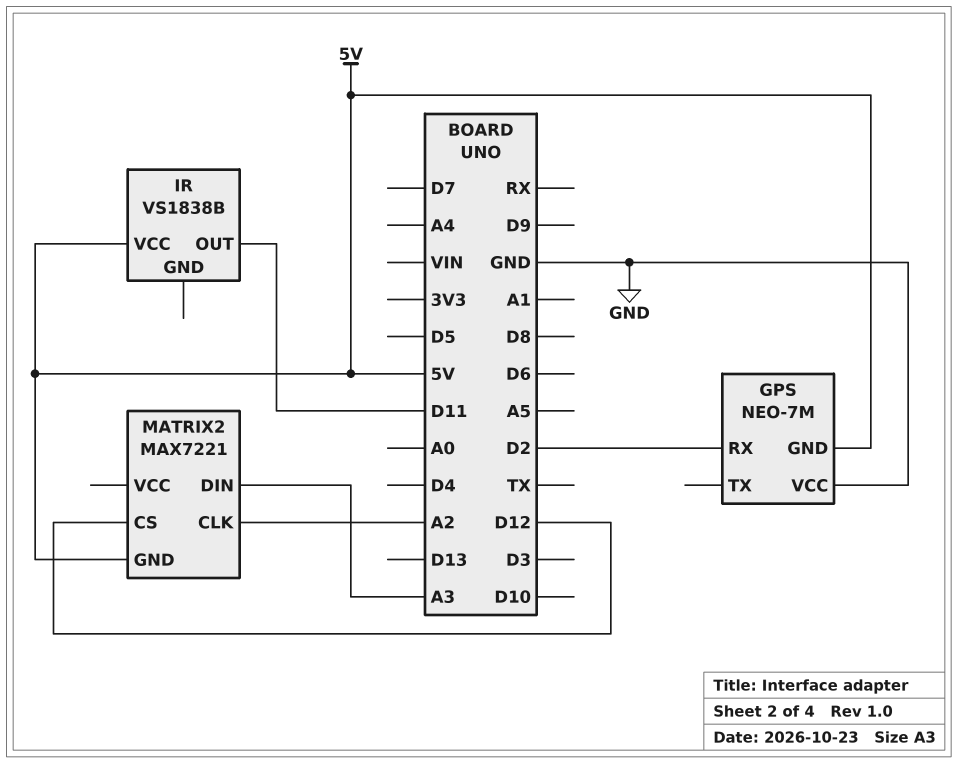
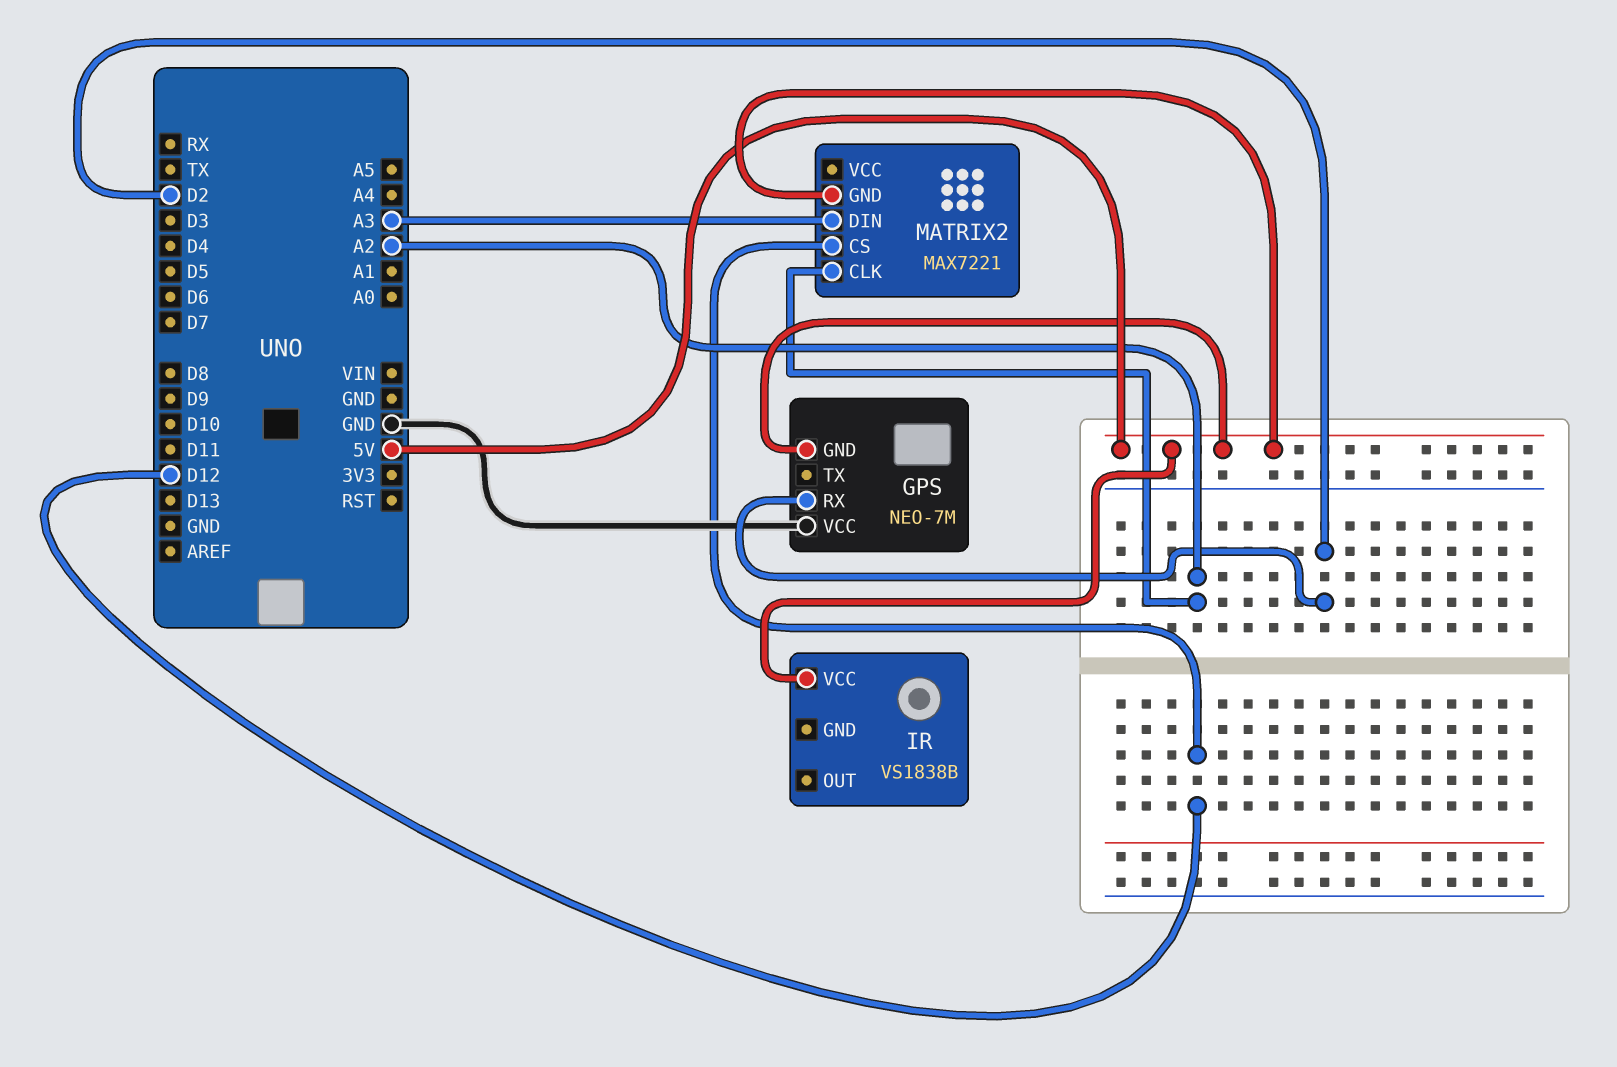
IR pin OUT: D11 -> none

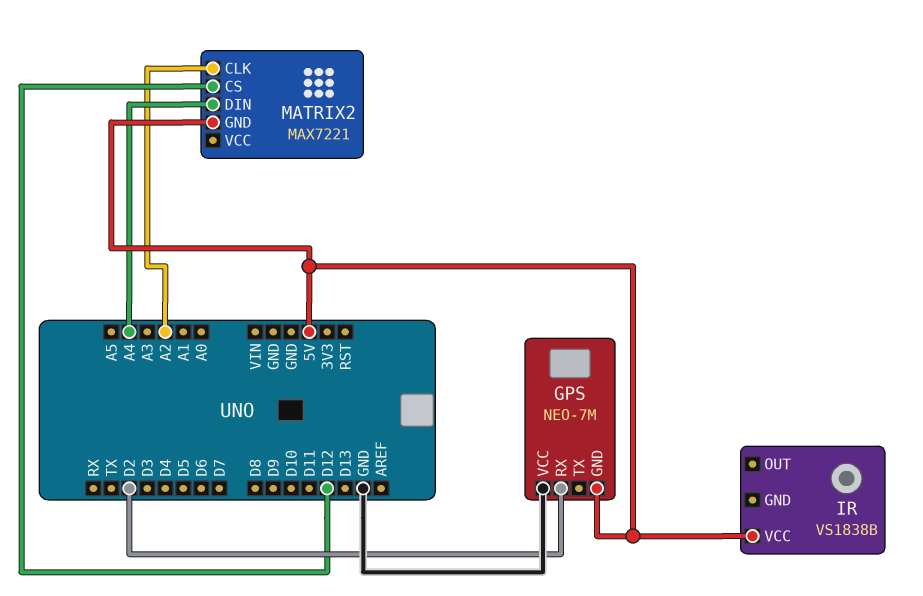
MATRIX2 pin DIN: A3 -> A4

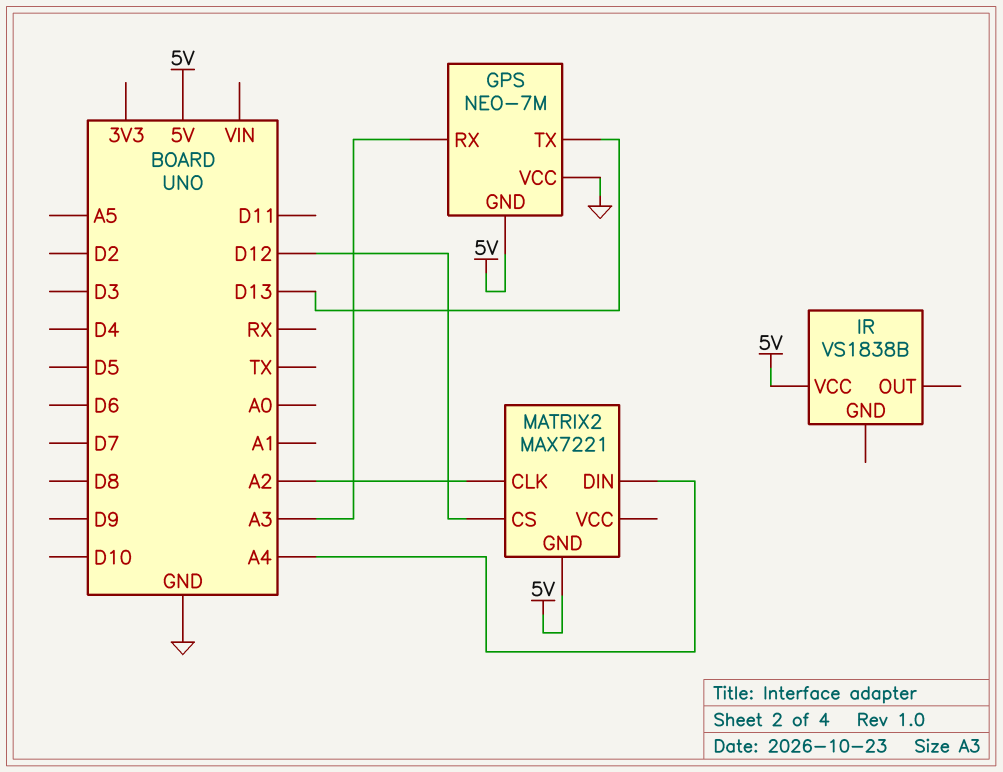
GPS pin RX: D2 -> A3
GPS pin TX: none -> D13

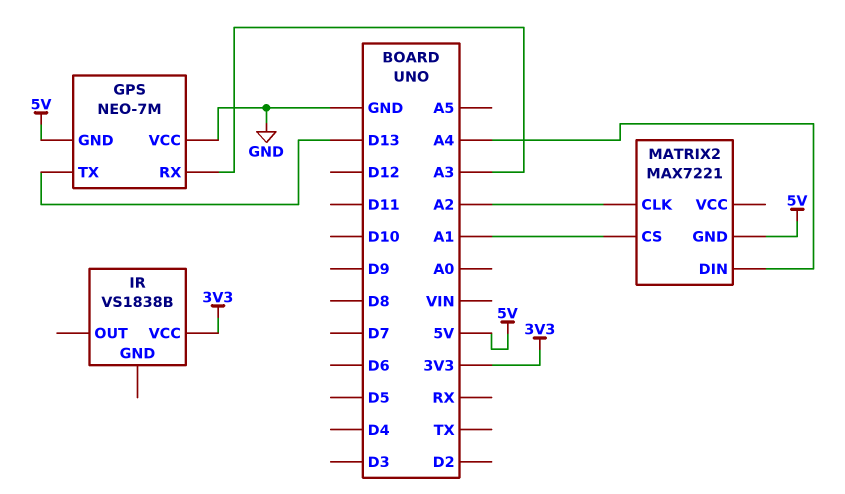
IR pin VCC: 5V -> 3V3
MATRIX2 pin CS: D12 -> A1

